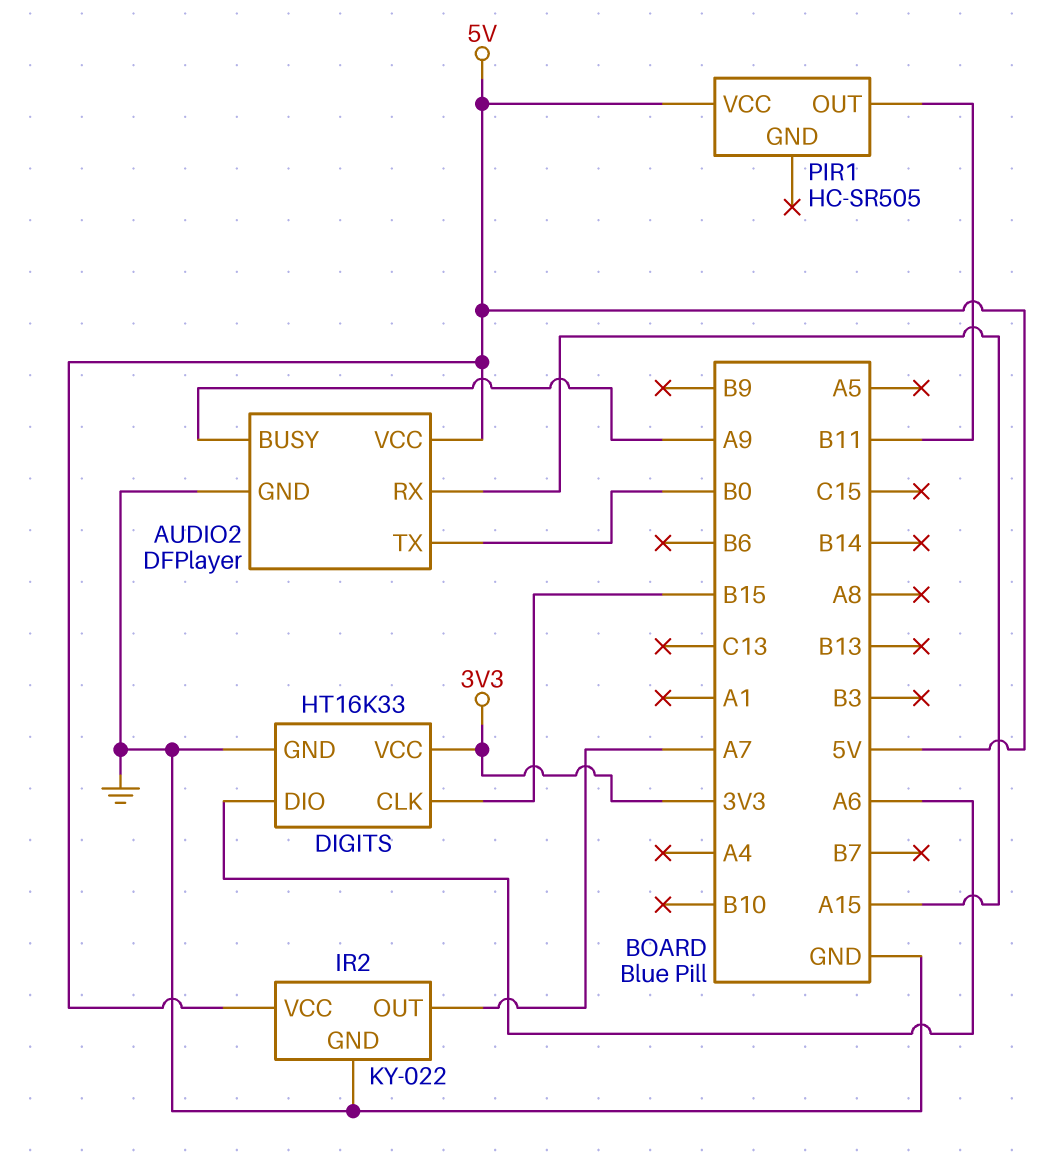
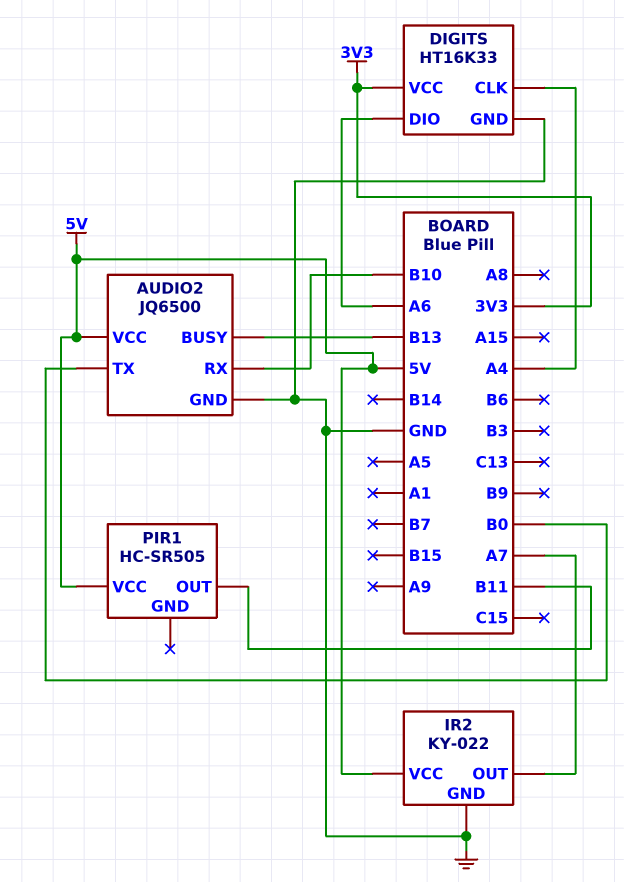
AUDIO2: DFPlayer -> JQ6500
AUDIO2 pin BUSY: A9 -> B13
AUDIO2 pin RX: A15 -> B10
DIGITS pin CLK: B15 -> A4

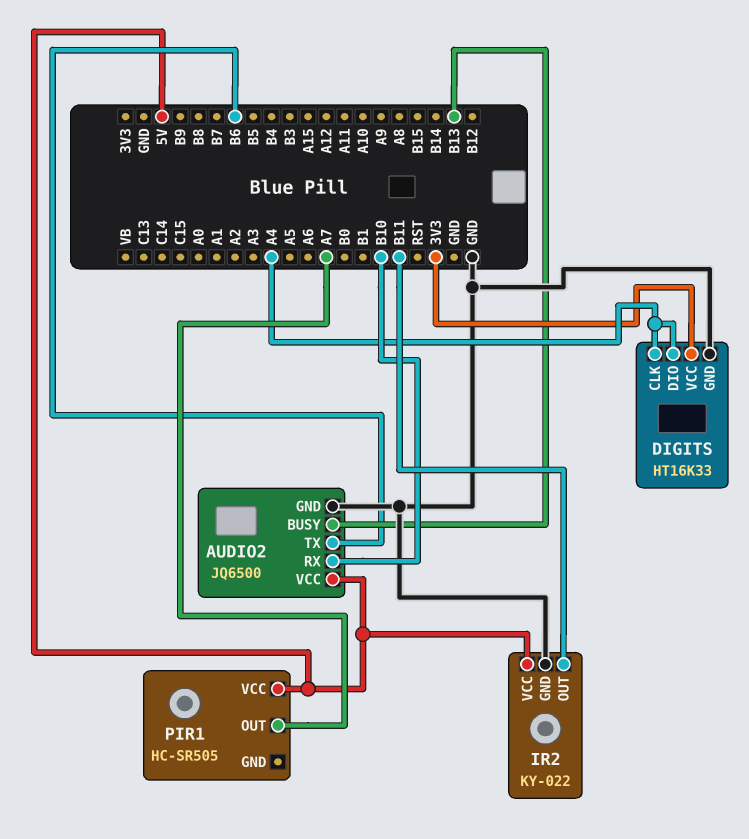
AUDIO2 pin TX: B0 -> B6
DIGITS pin DIO: A6 -> A4
IR2 pin OUT: A7 -> B11
PIR1 pin OUT: B11 -> A7

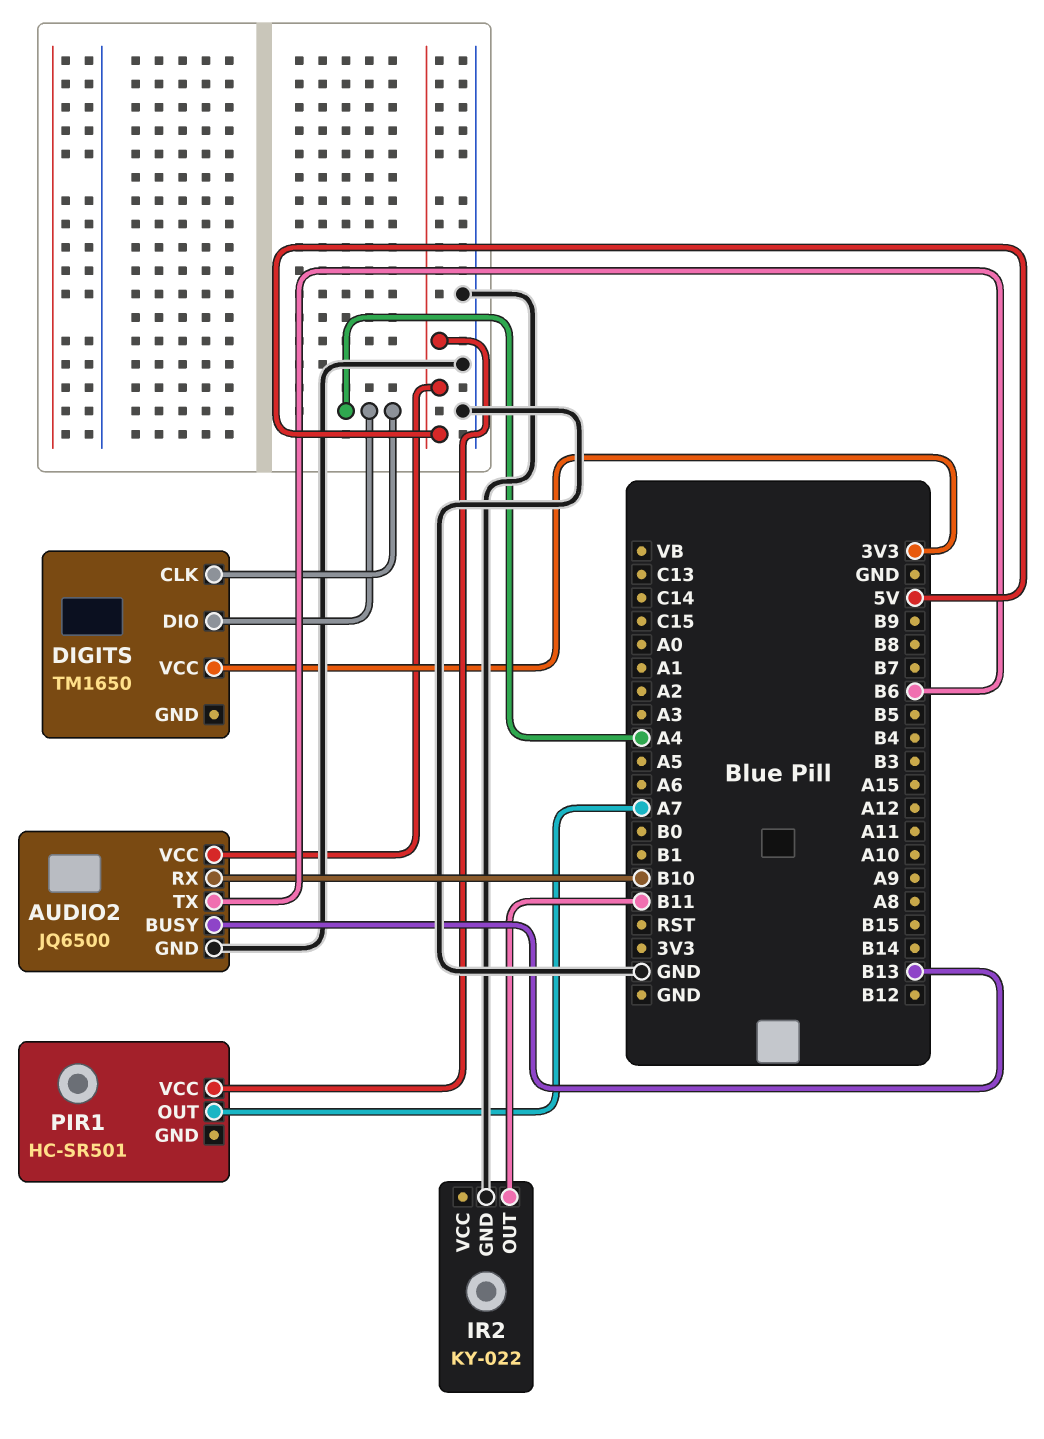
DIGITS: HT16K33 -> TM1650
DIGITS pin GND: GND -> none
IR2 pin VCC: 5V -> none
PIR1: HC-SR505 -> HC-SR501

